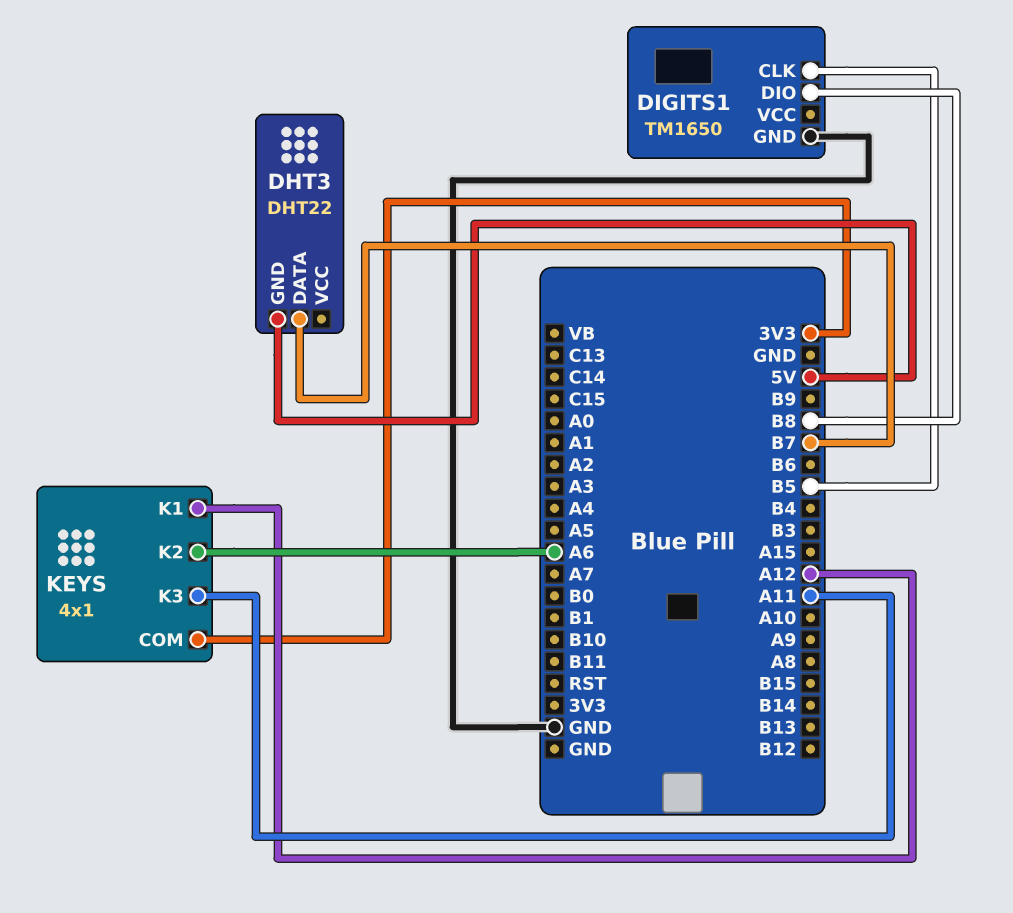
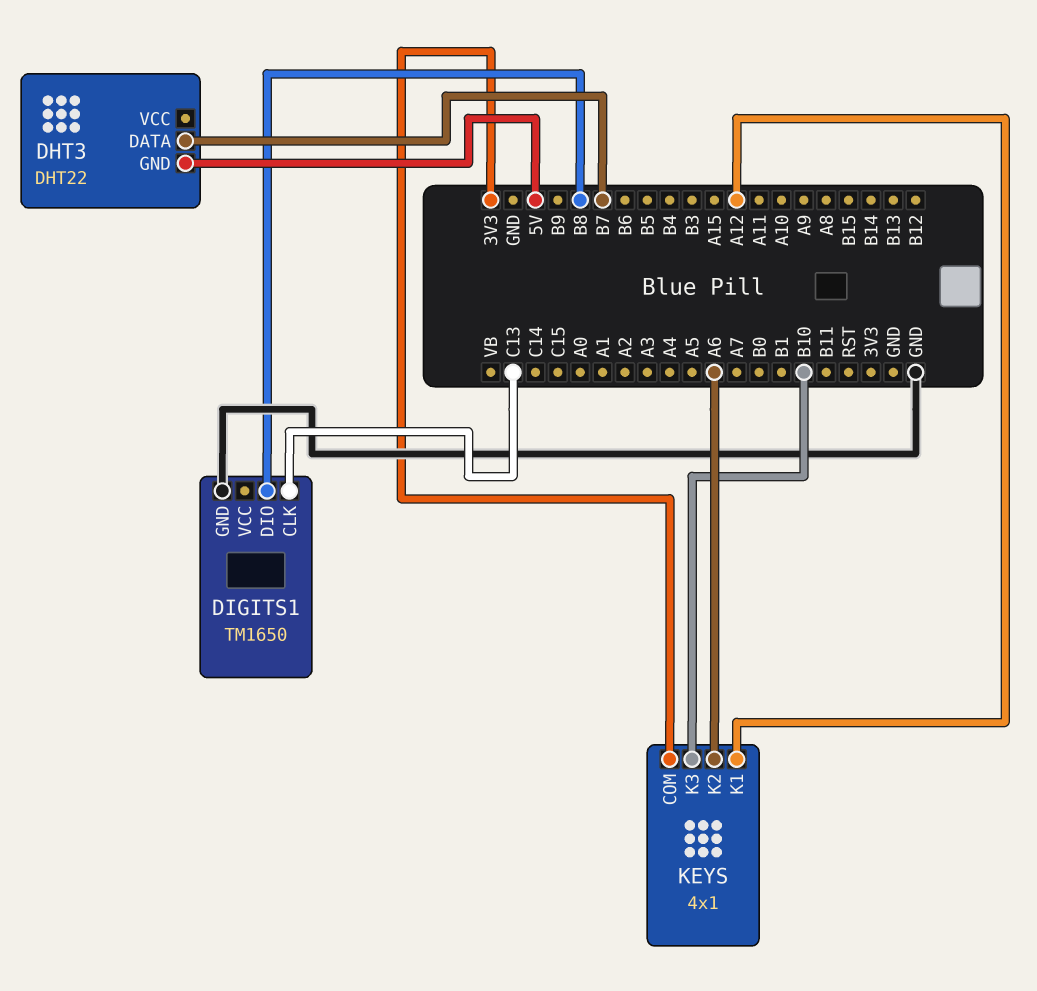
DIGITS1 pin CLK: B5 -> C13
KEYS pin K3: A11 -> B10

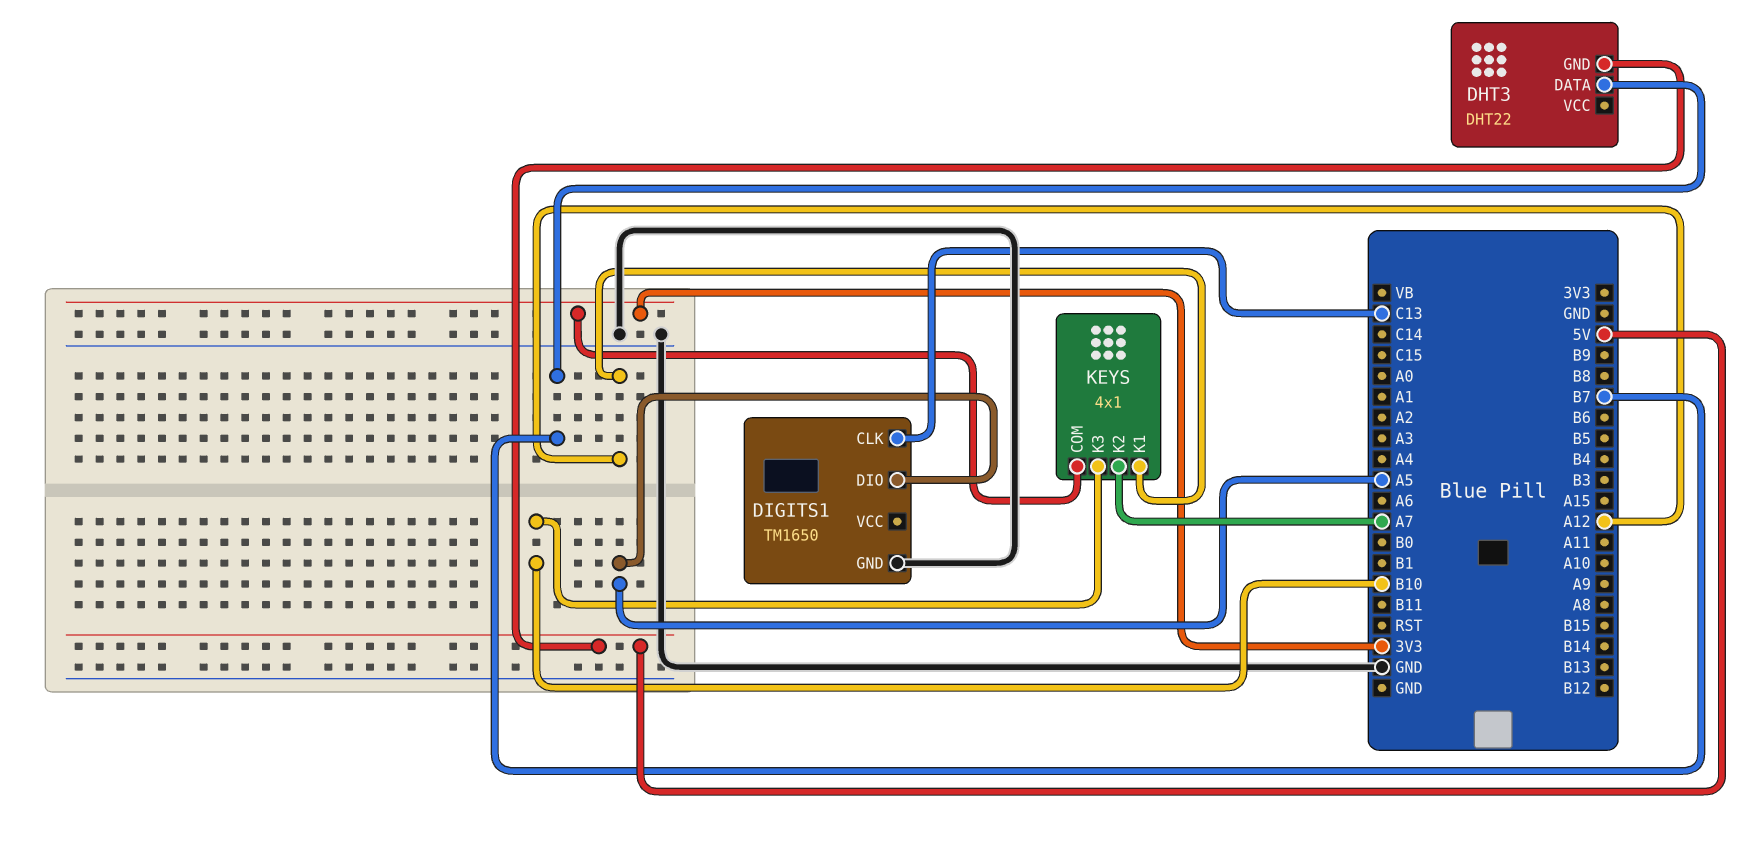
DIGITS1 pin DIO: B8 -> A5
KEYS pin K2: A6 -> A7

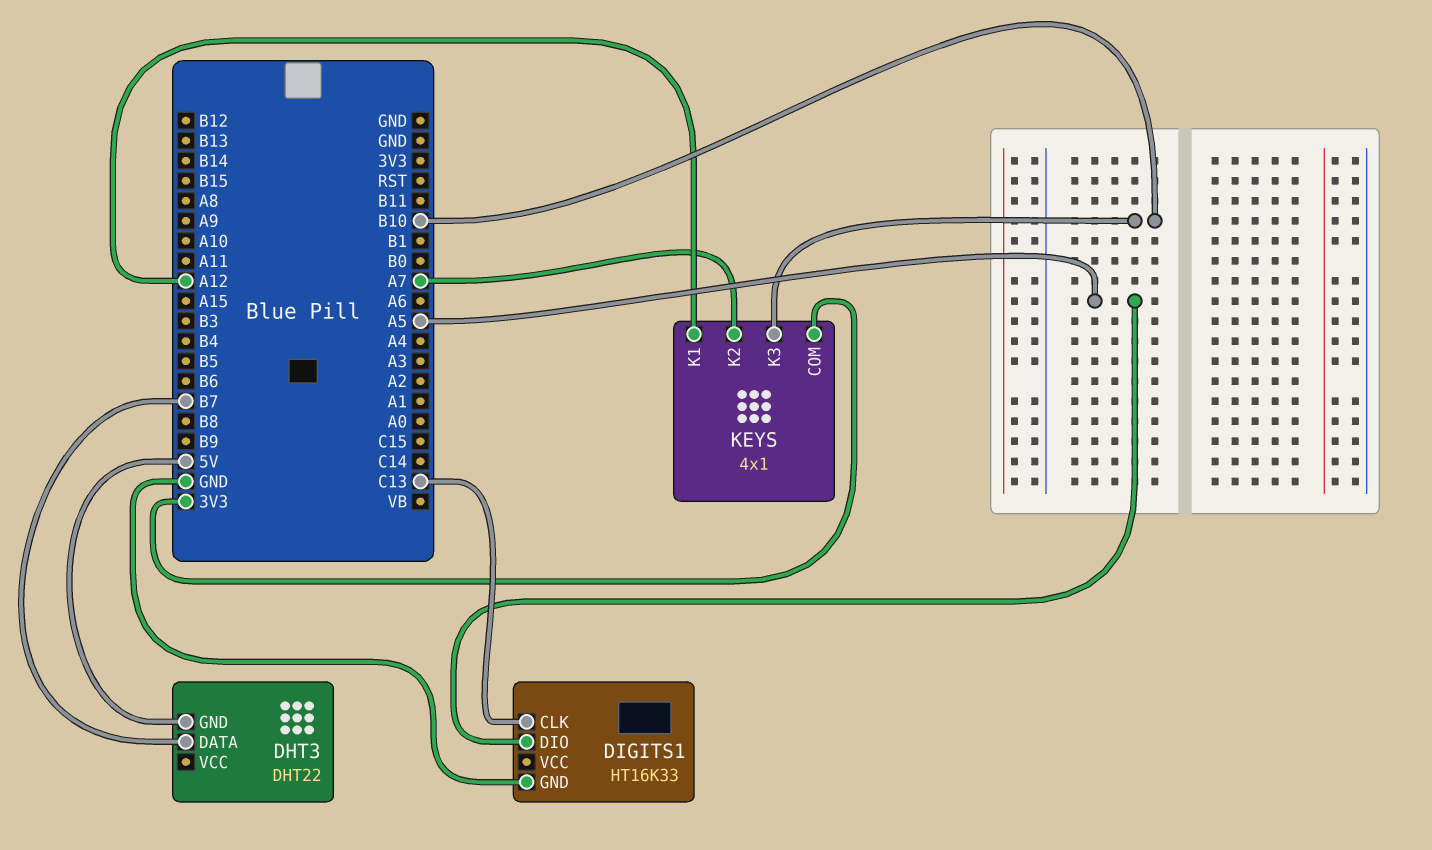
DIGITS1: TM1650 -> HT16K33

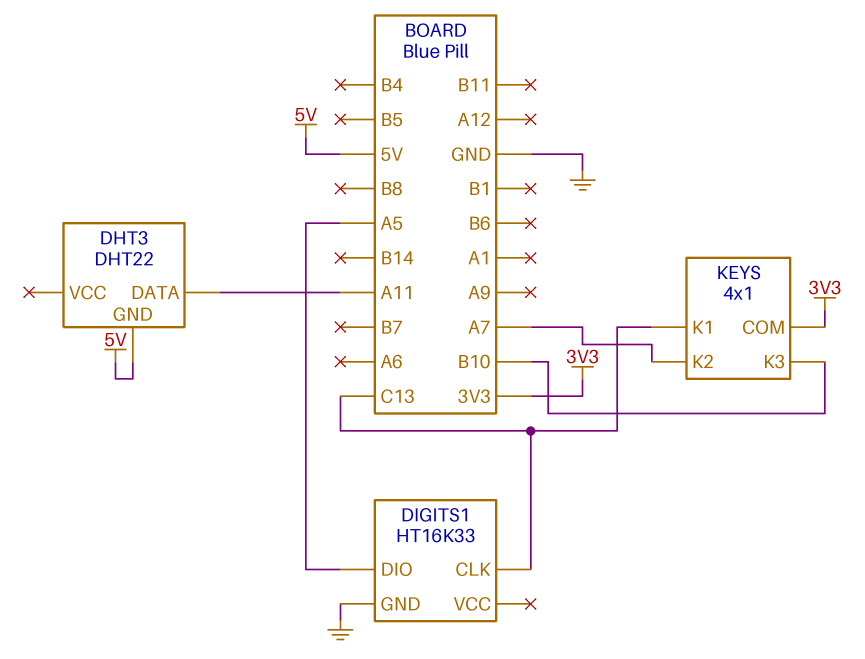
DHT3 pin DATA: B7 -> A11
KEYS pin K1: A12 -> C13

